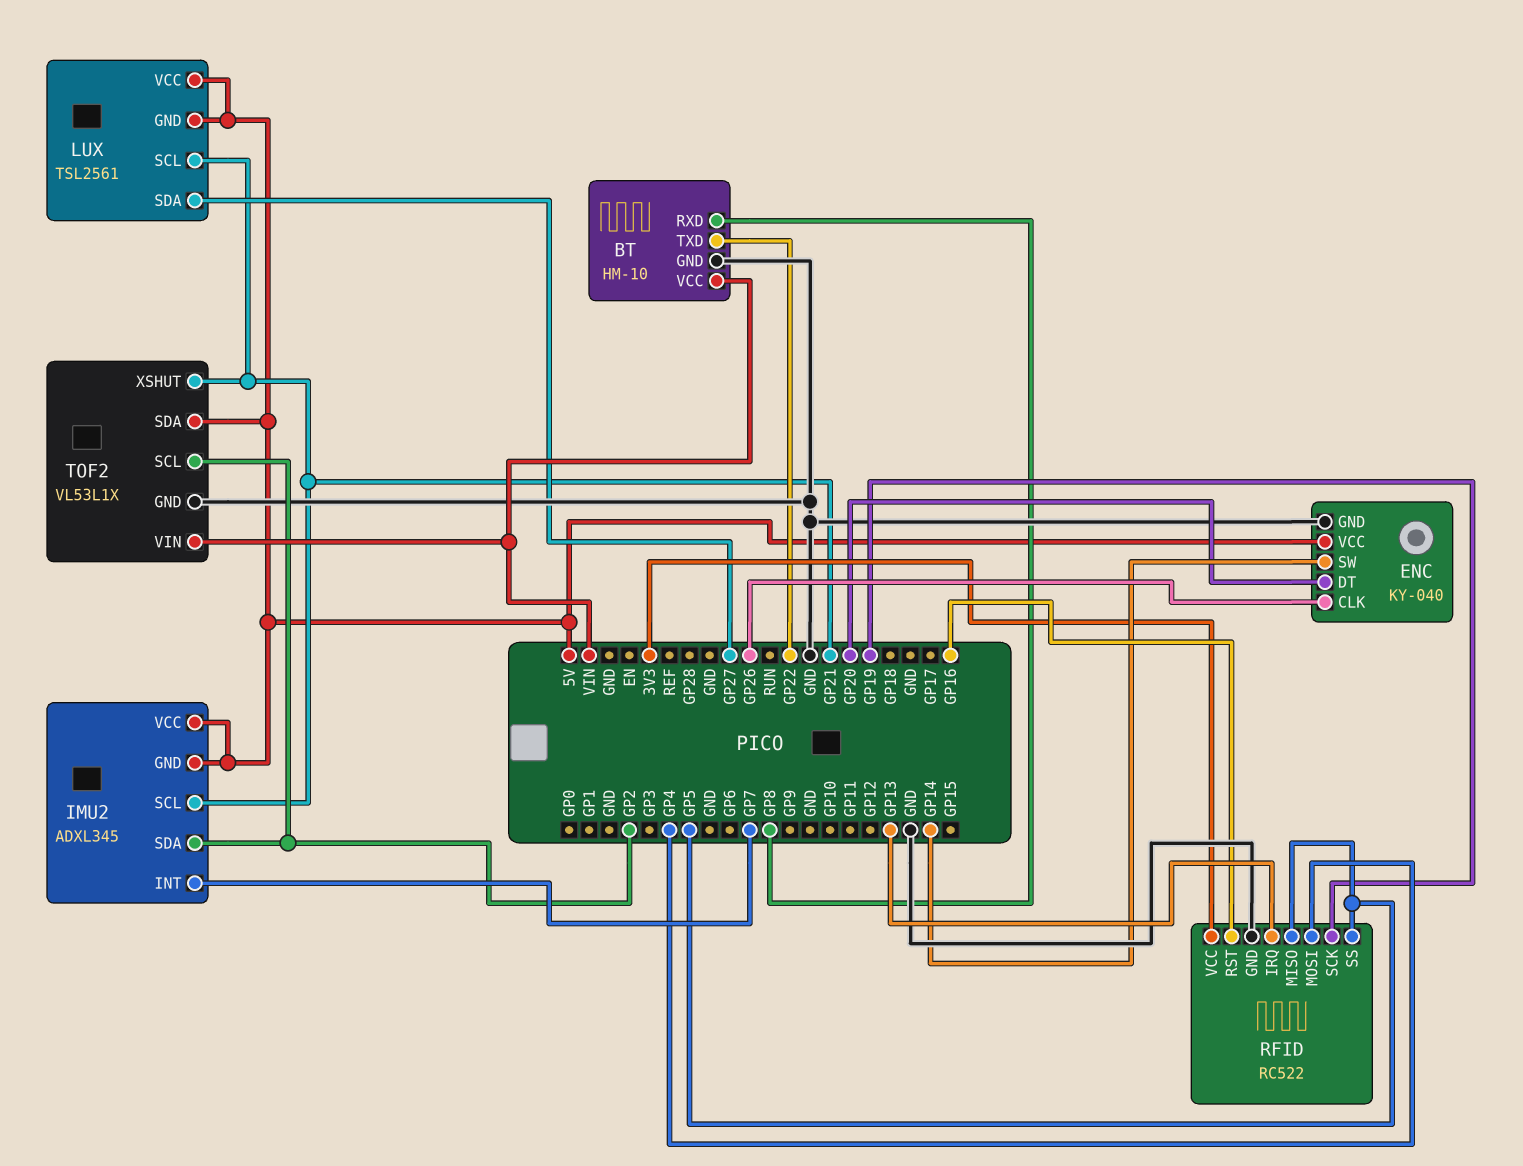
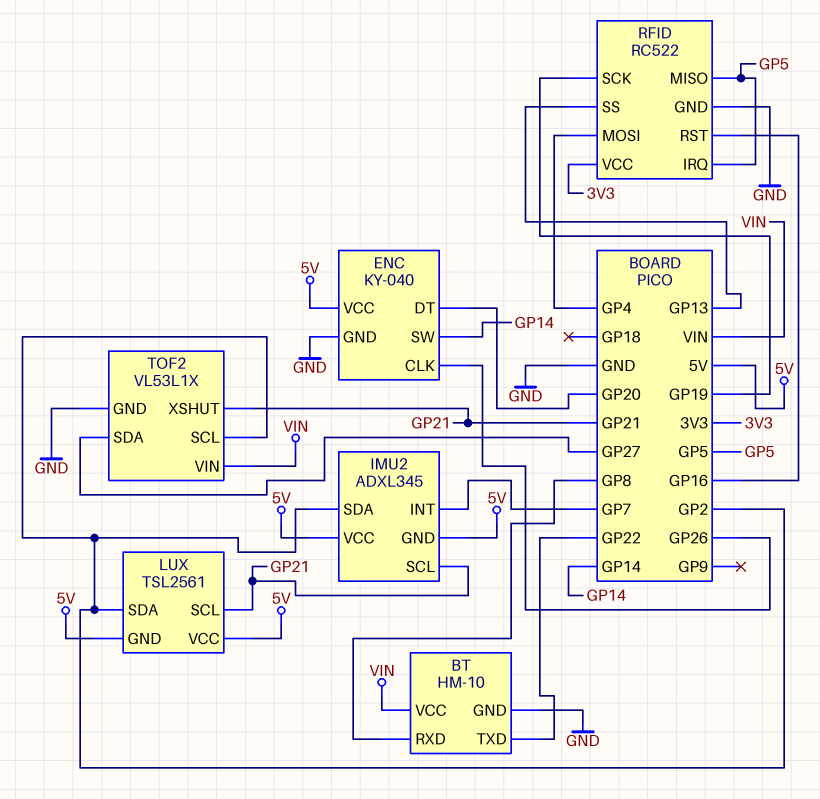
LUX pin SDA: GP27 -> GP2
RFID pin IRQ: GP13 -> GP5
RFID pin SS: GP5 -> GP13
TOF2 pin SDA: 5V -> GP27

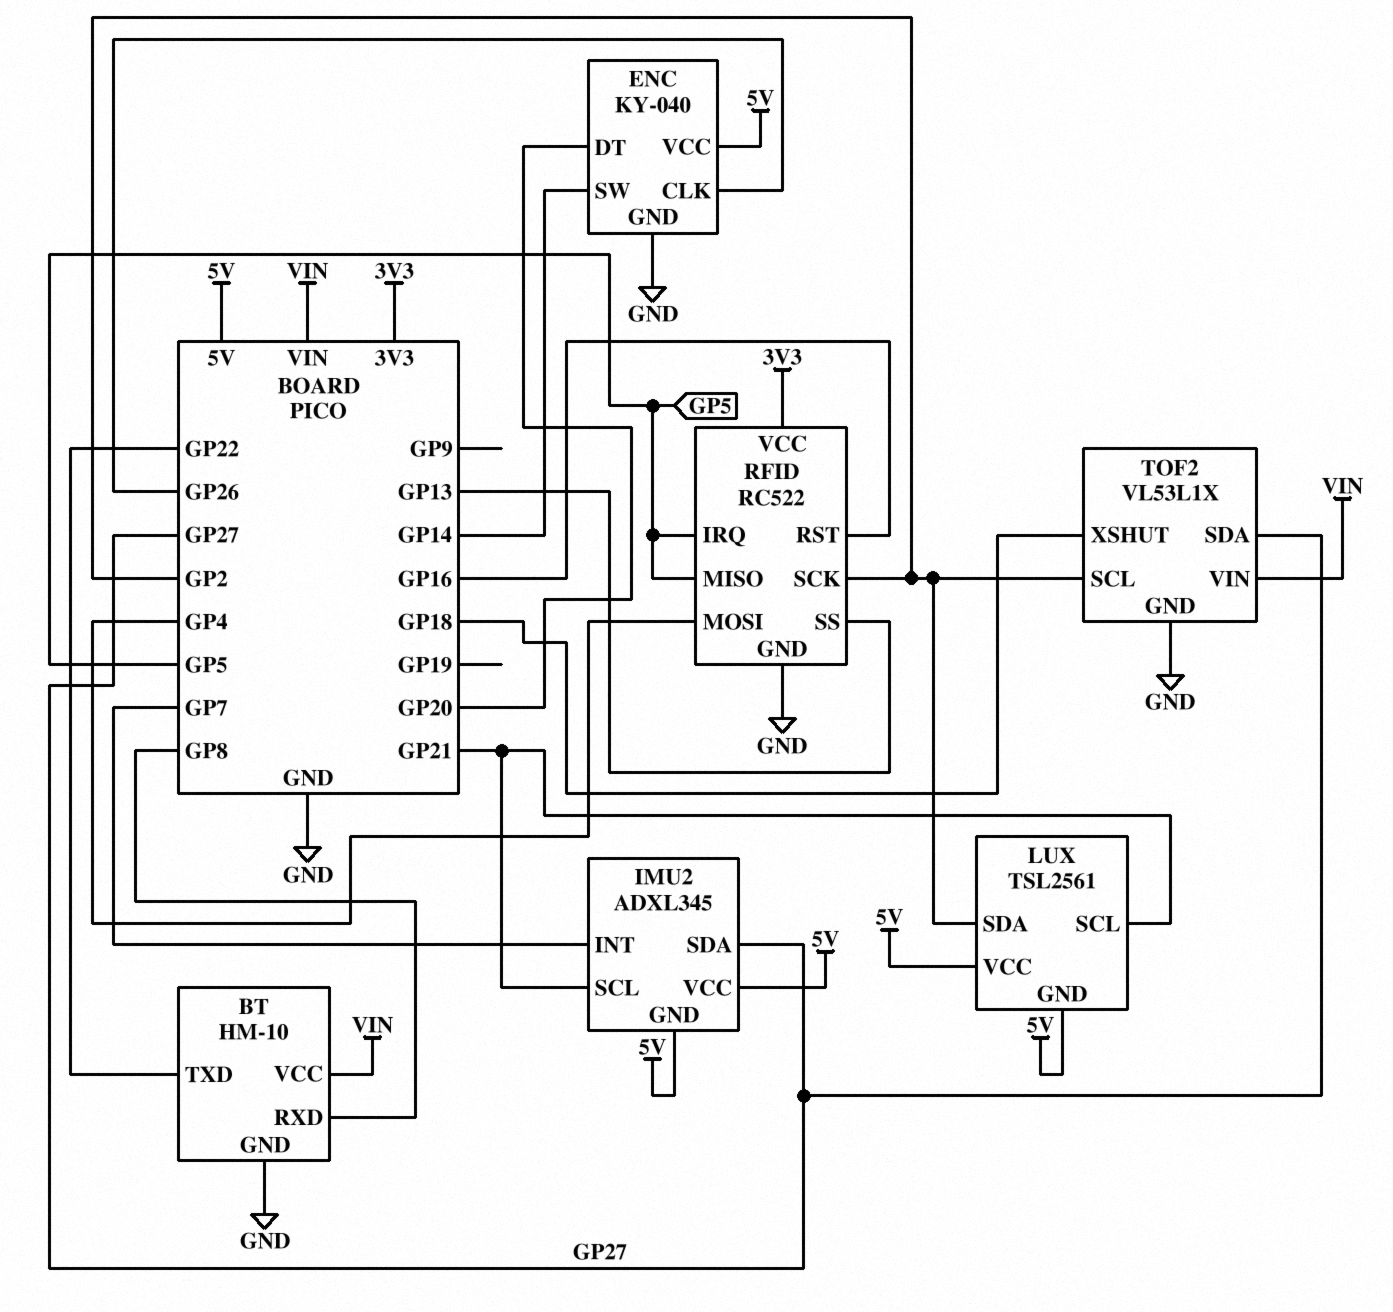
IMU2 pin SDA: GP2 -> GP27
RFID pin SCK: GP19 -> GP2
TOF2 pin XSHUT: GP21 -> GP18

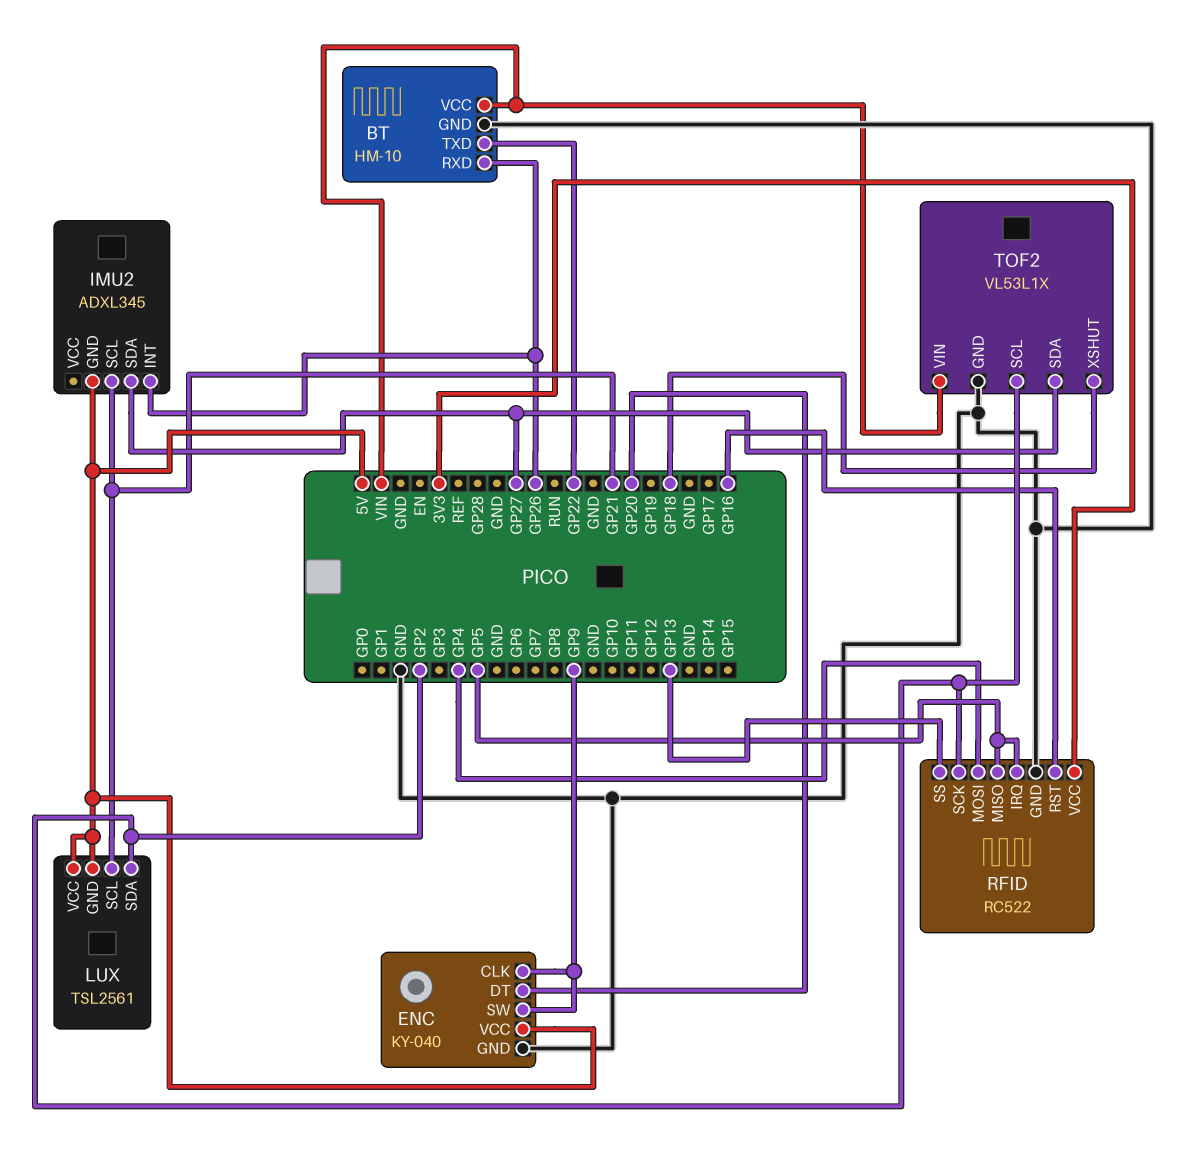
BT pin RXD: GP8 -> GP26
ENC pin CLK: GP26 -> GP9
ENC pin SW: GP14 -> GP9
IMU2 pin INT: GP7 -> GP26
IMU2 pin VCC: 5V -> none

